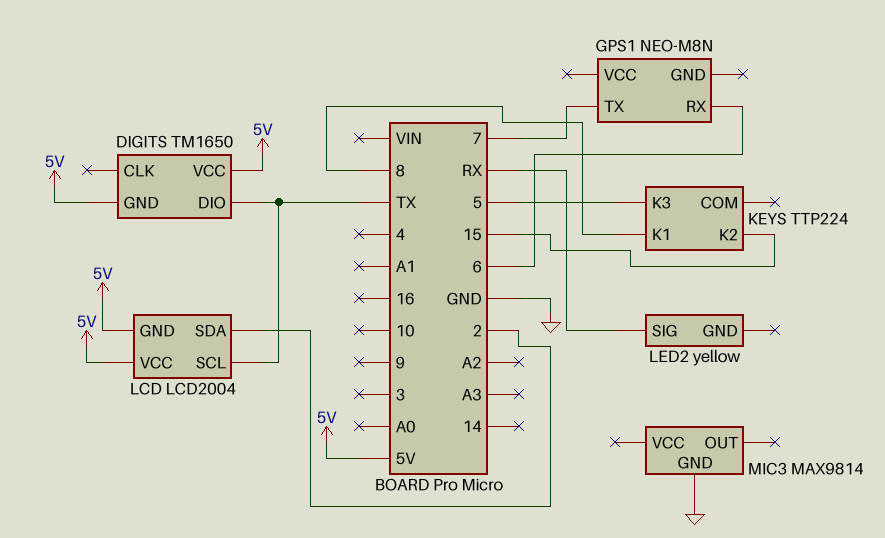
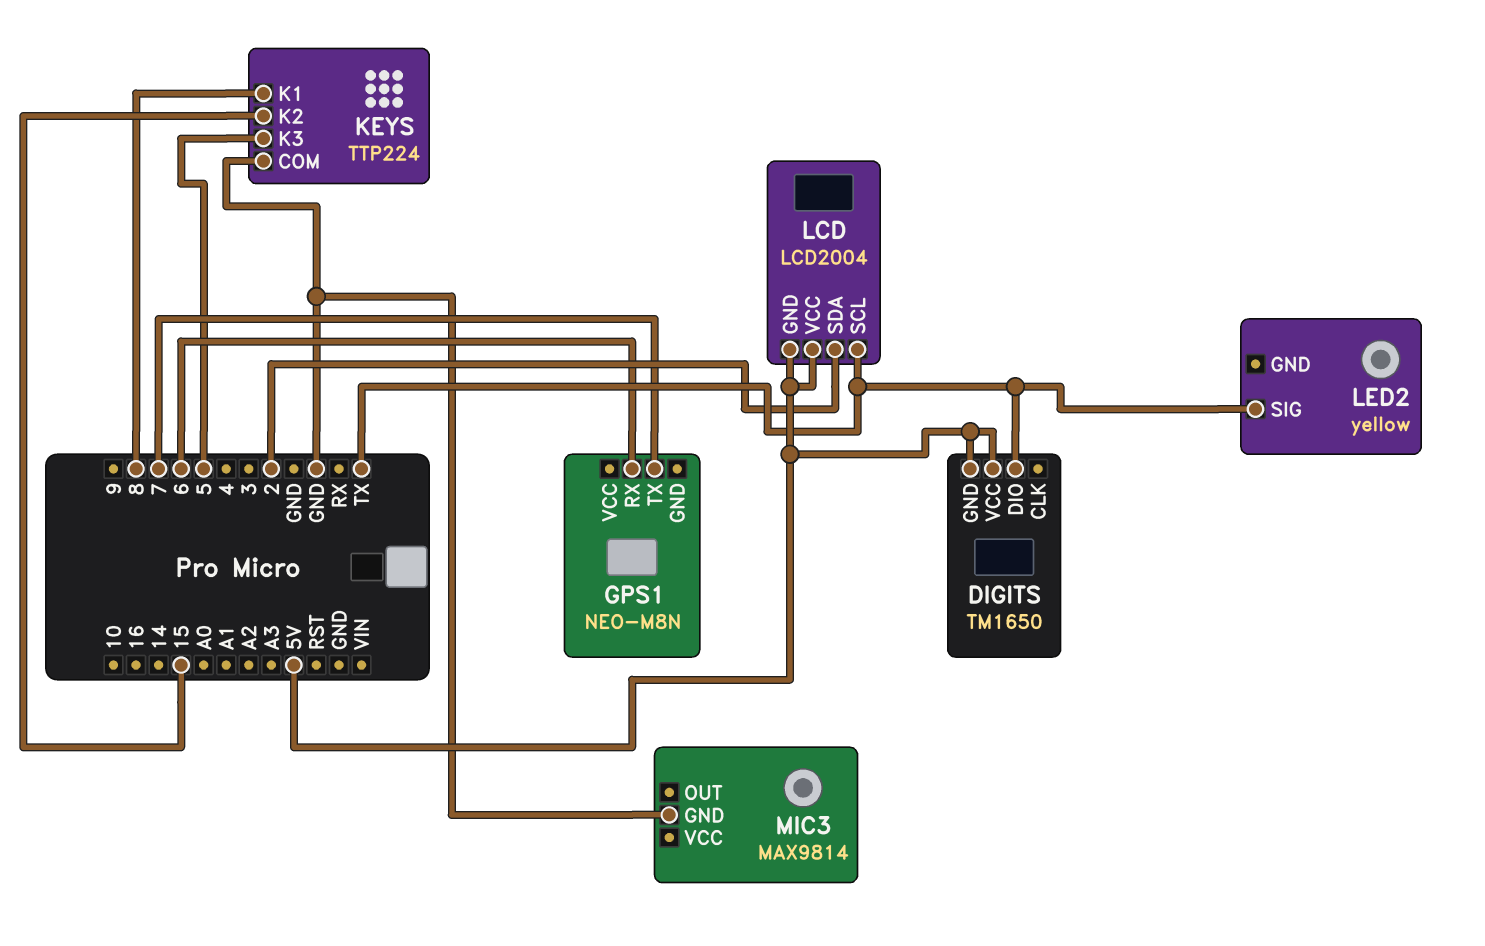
KEYS pin COM: none -> GND
LED2 pin SIG: RX -> TX

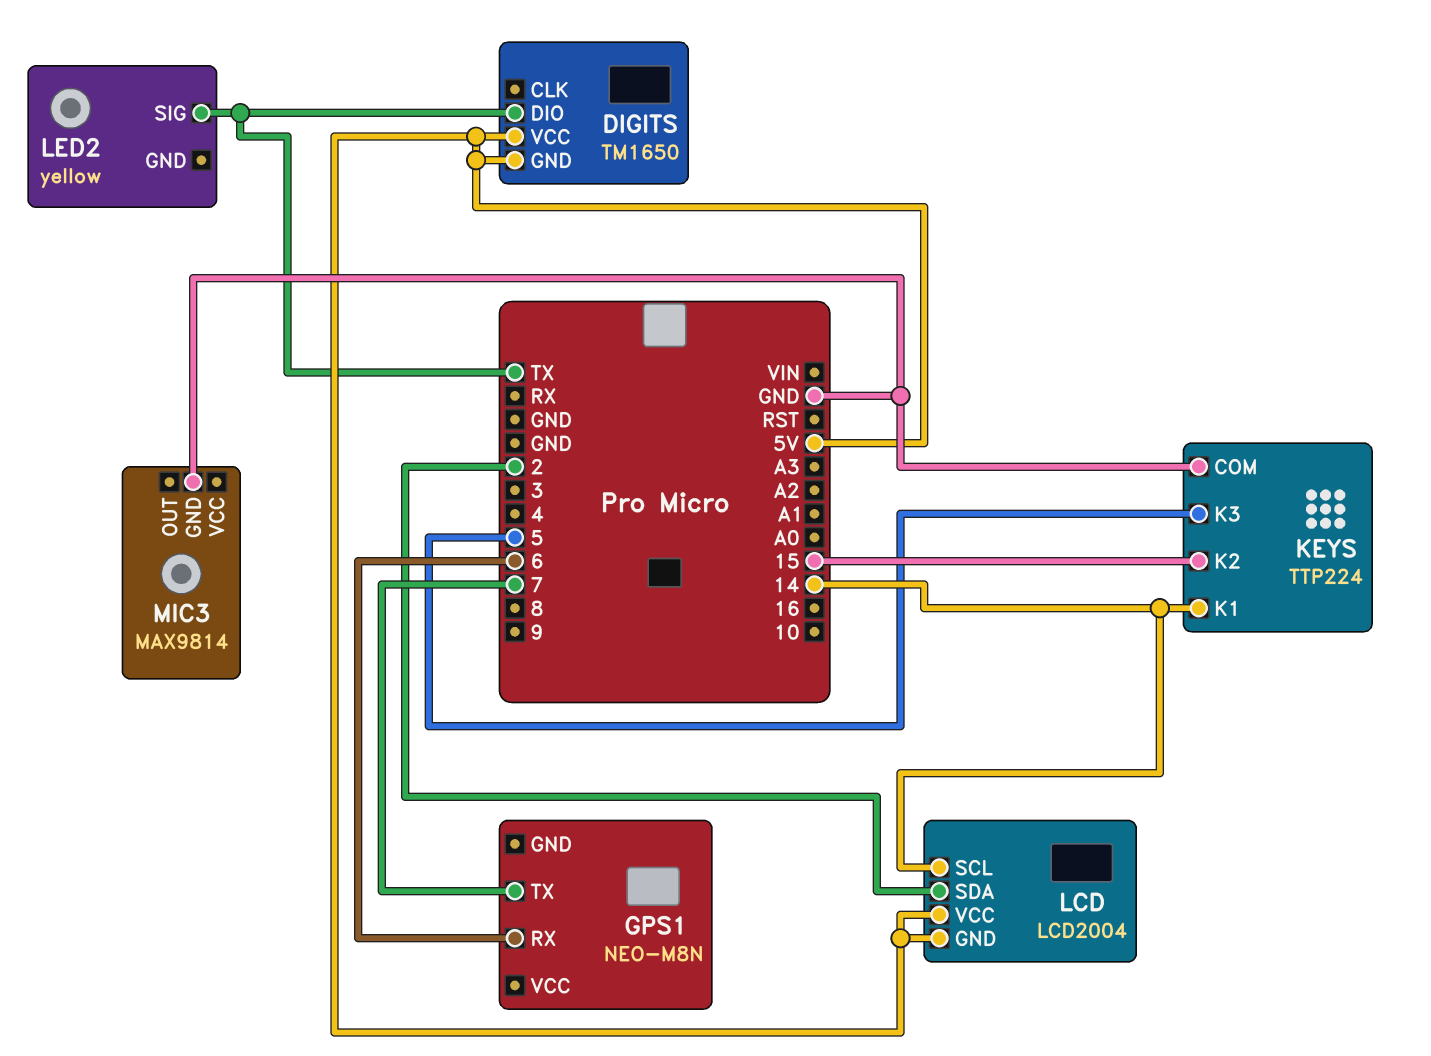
KEYS pin K1: 8 -> 14
LCD pin SCL: TX -> 14

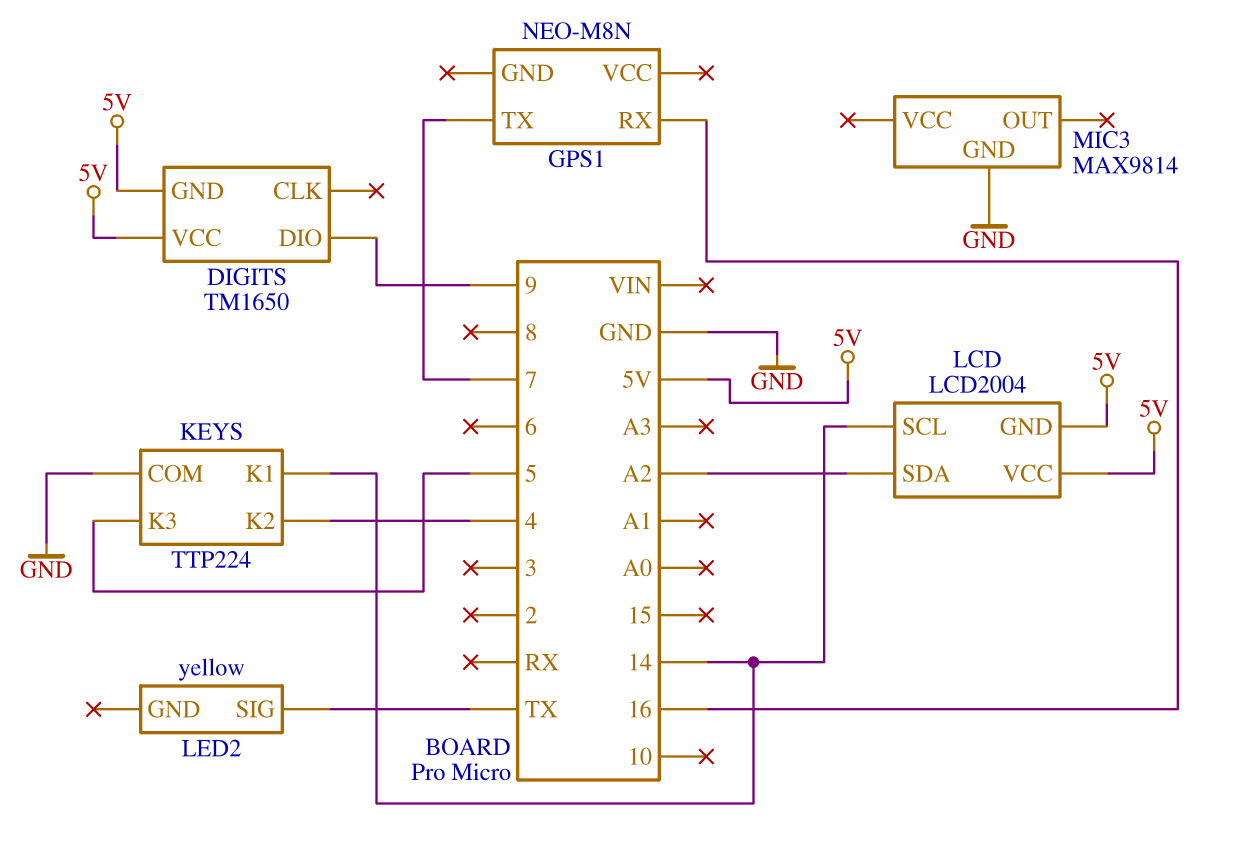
DIGITS pin DIO: TX -> 9
GPS1 pin RX: 6 -> 16
KEYS pin K2: 15 -> 4
LCD pin SDA: 2 -> A2

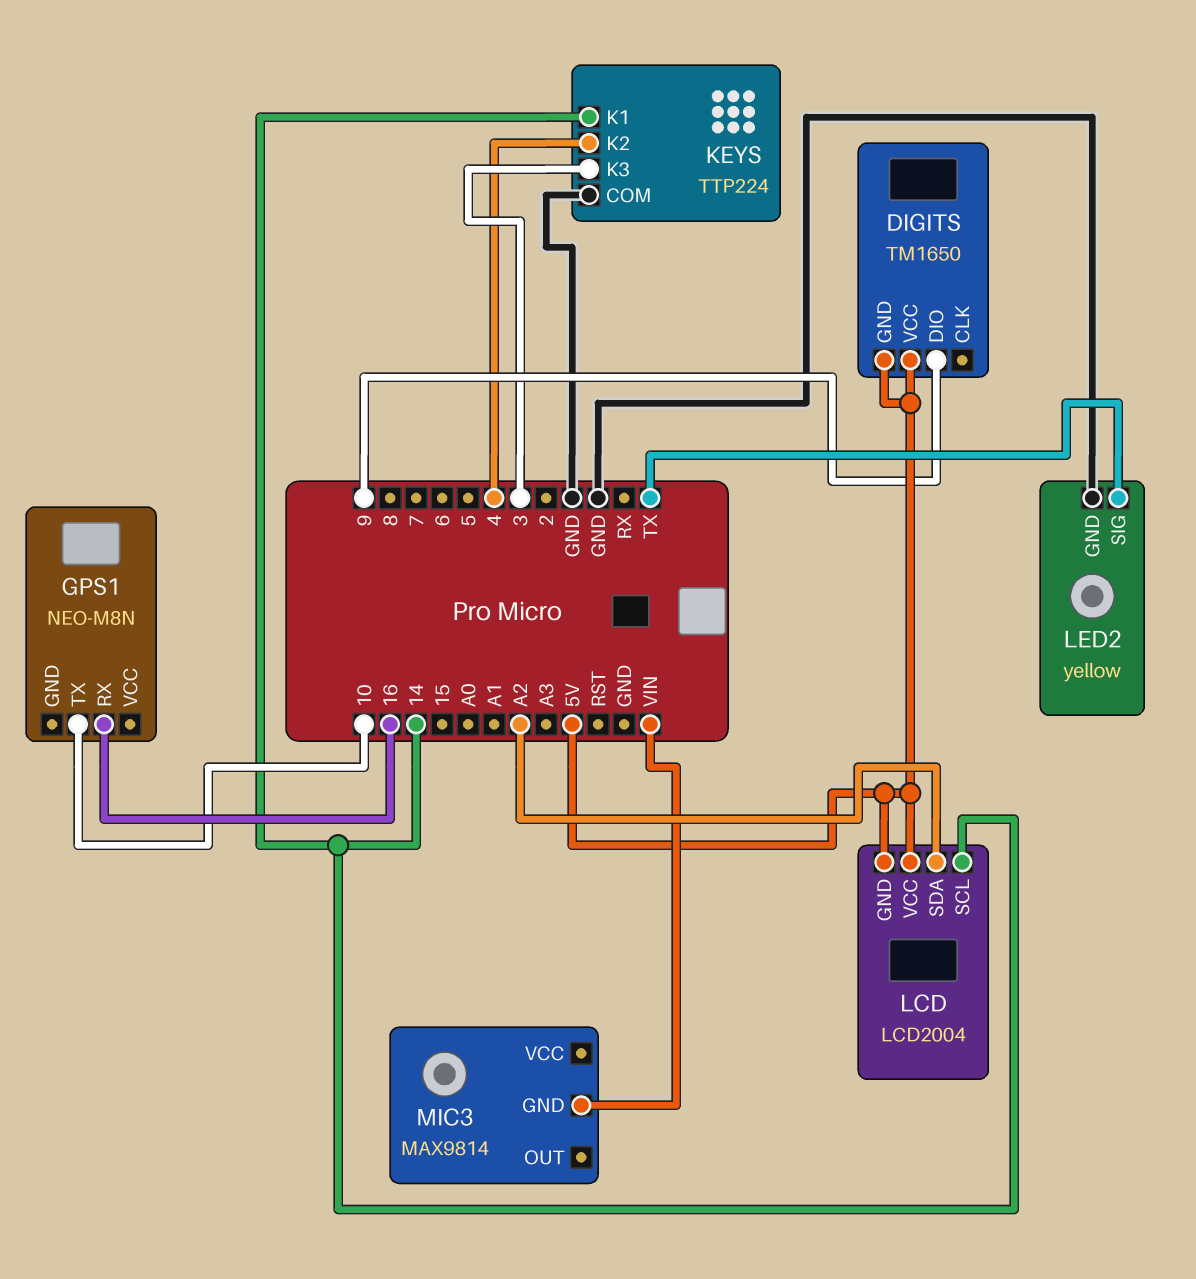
GPS1 pin TX: 7 -> 10
KEYS pin K3: 5 -> 3
LED2 pin GND: none -> GND
MIC3 pin GND: GND -> VIN

